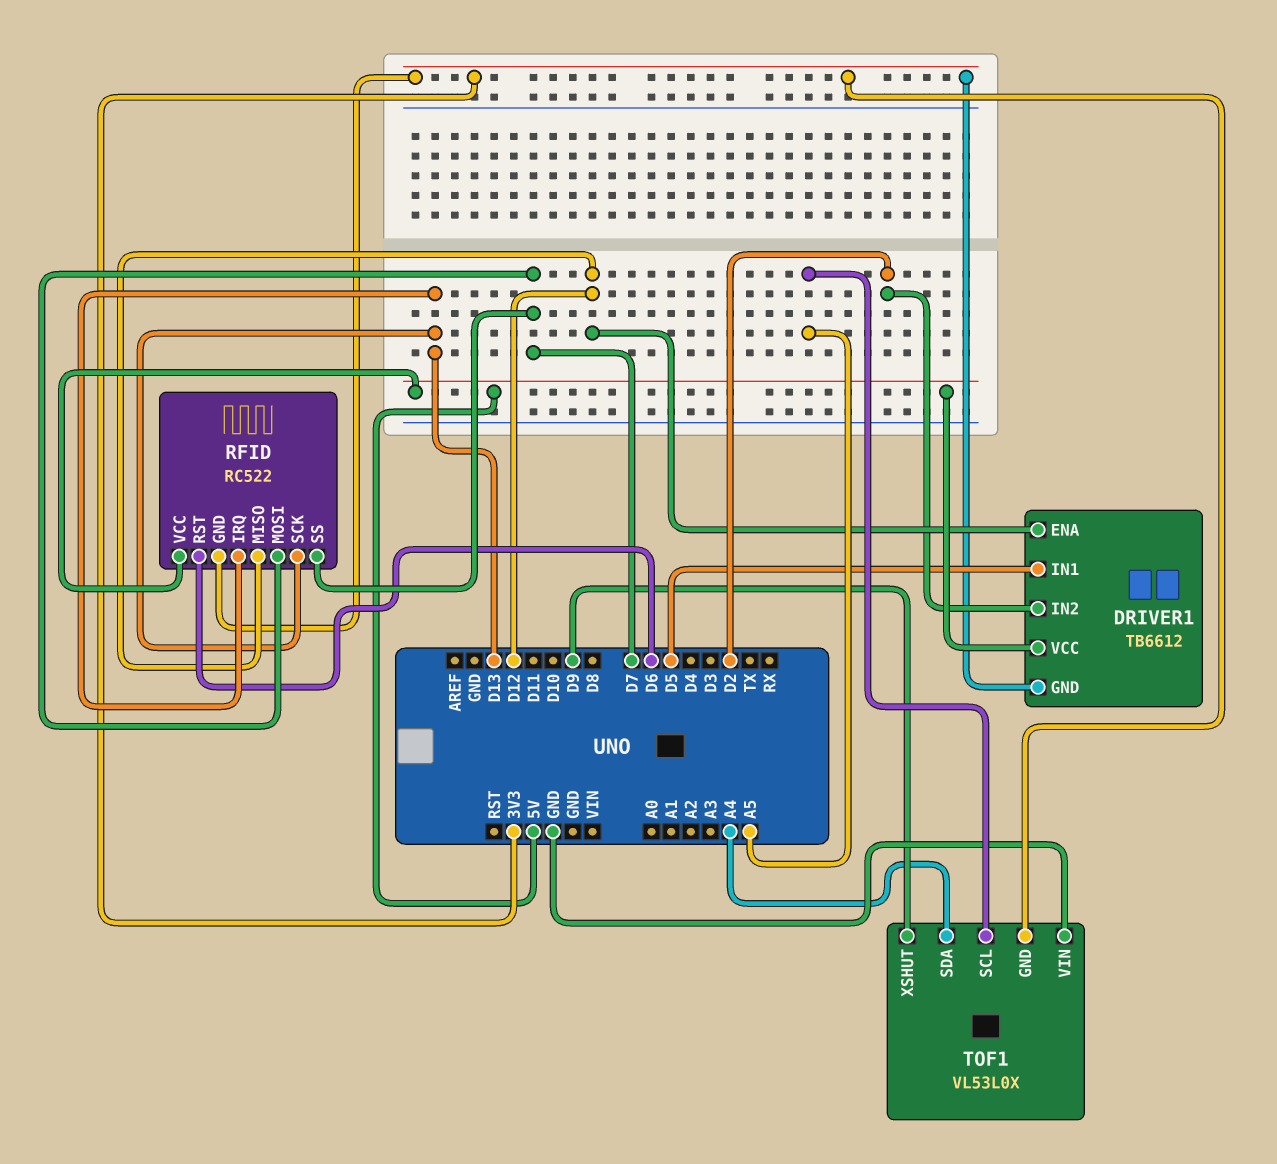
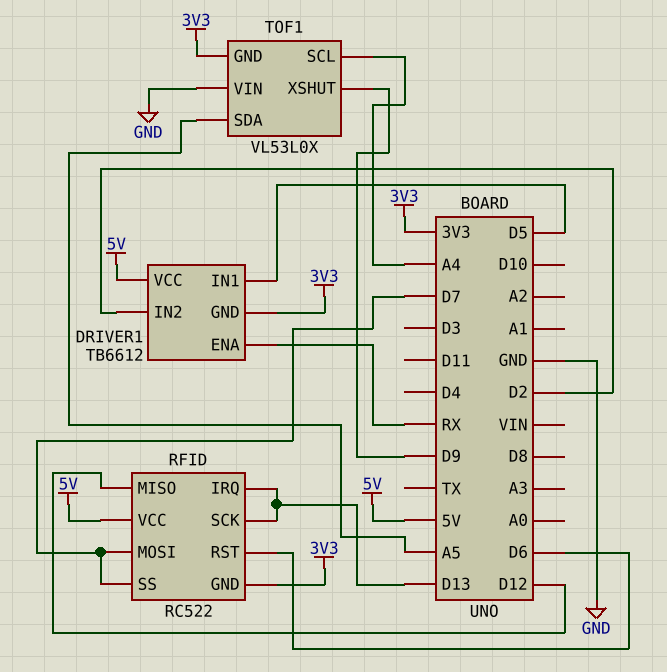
DRIVER1 pin ENA: D12 -> RX
TOF1 pin SCL: A5 -> A4
TOF1 pin SDA: A4 -> A5

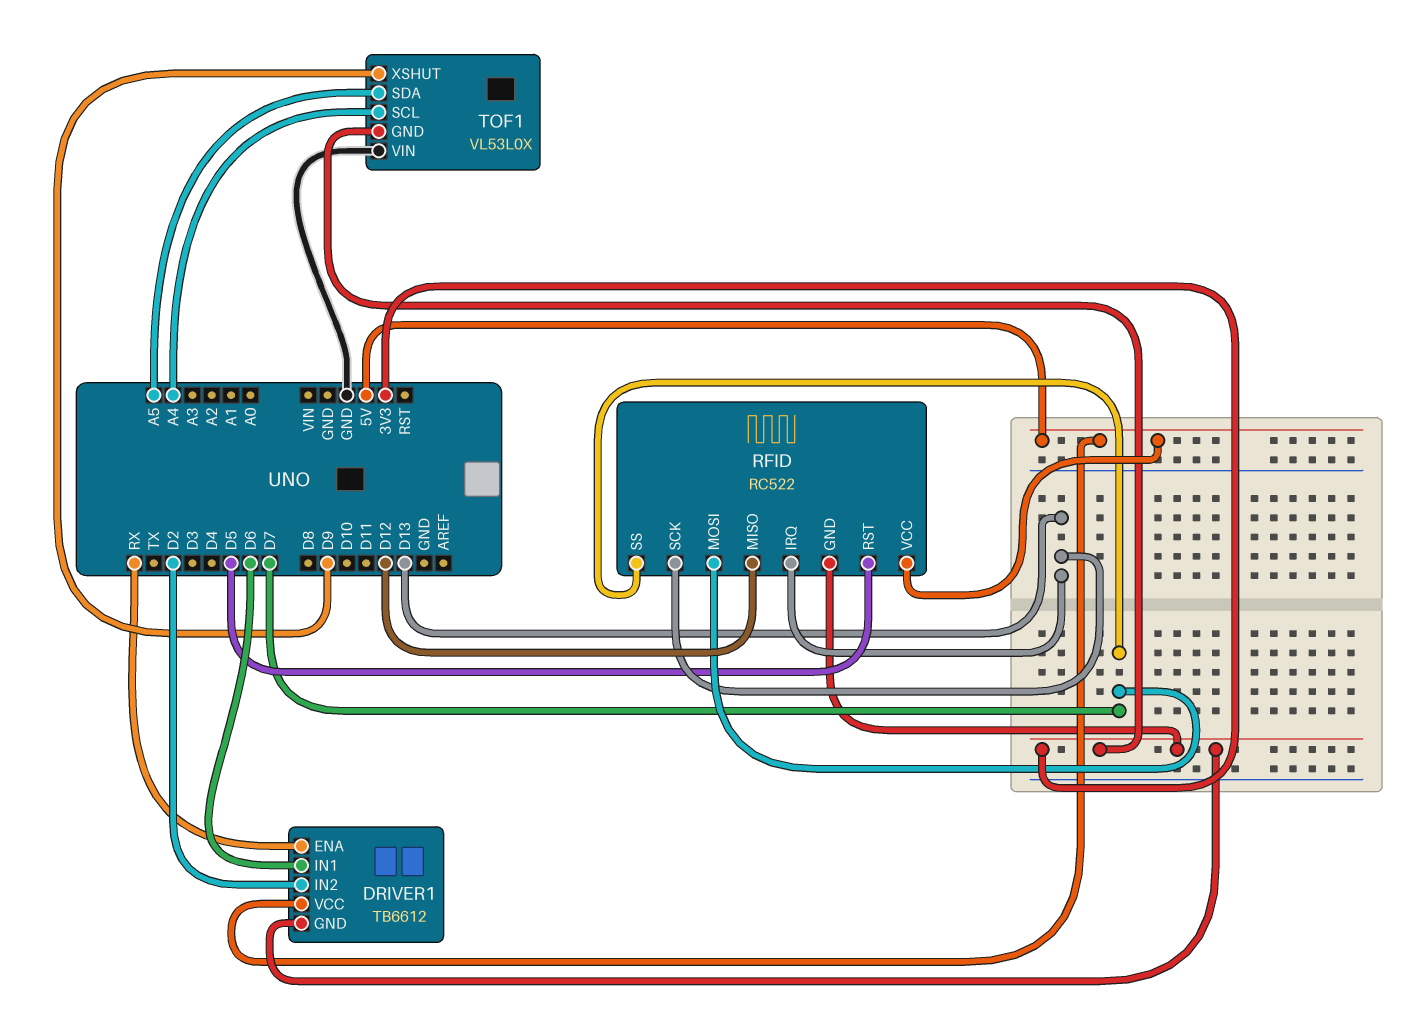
DRIVER1 pin IN1: D5 -> D6
RFID pin RST: D6 -> D5

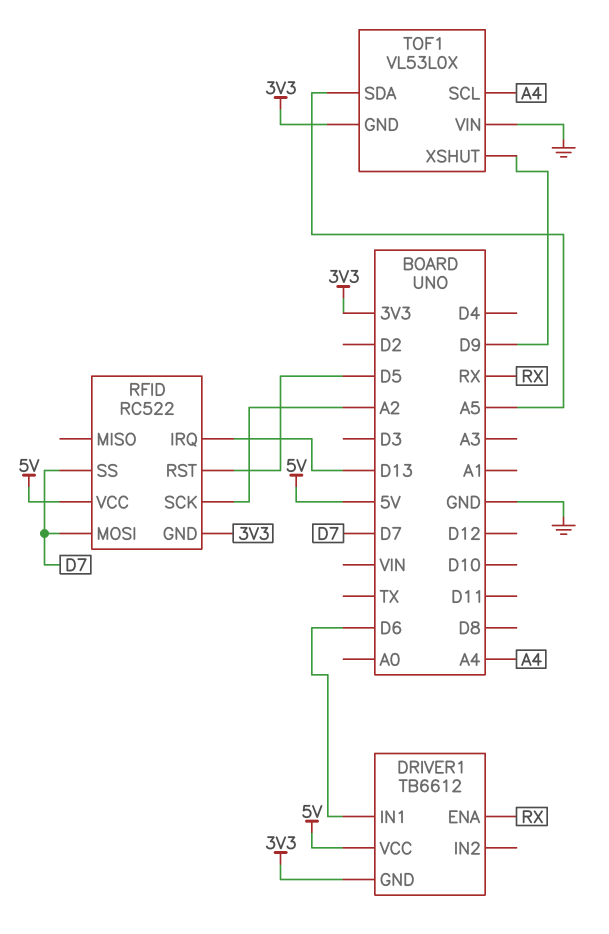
DRIVER1 pin IN2: D2 -> none
RFID pin MISO: D12 -> none
RFID pin SCK: D13 -> A2

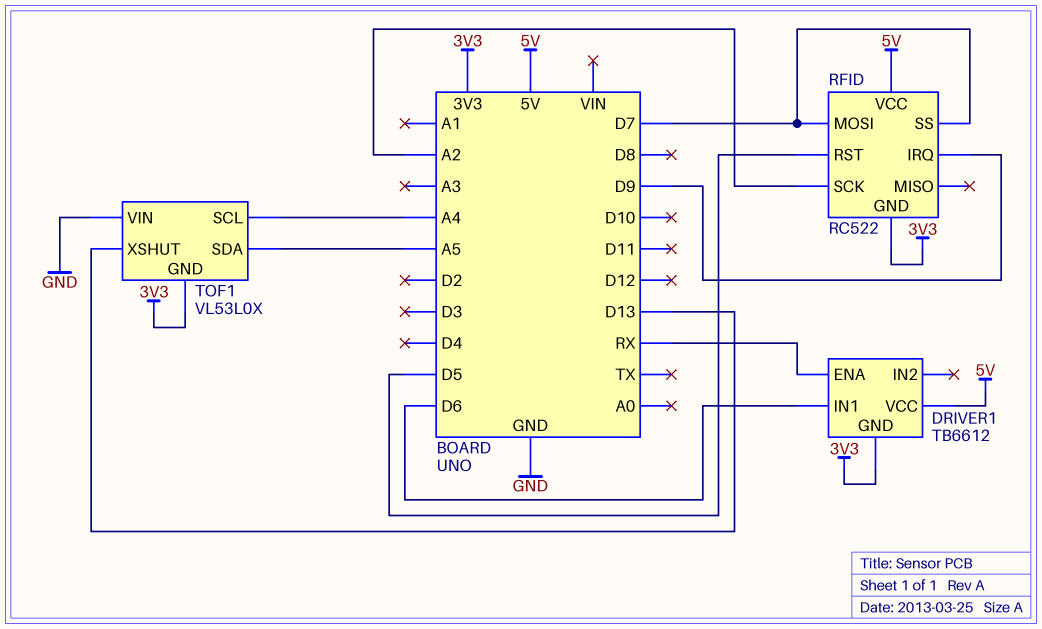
RFID pin IRQ: D13 -> D9
TOF1 pin XSHUT: D9 -> D13

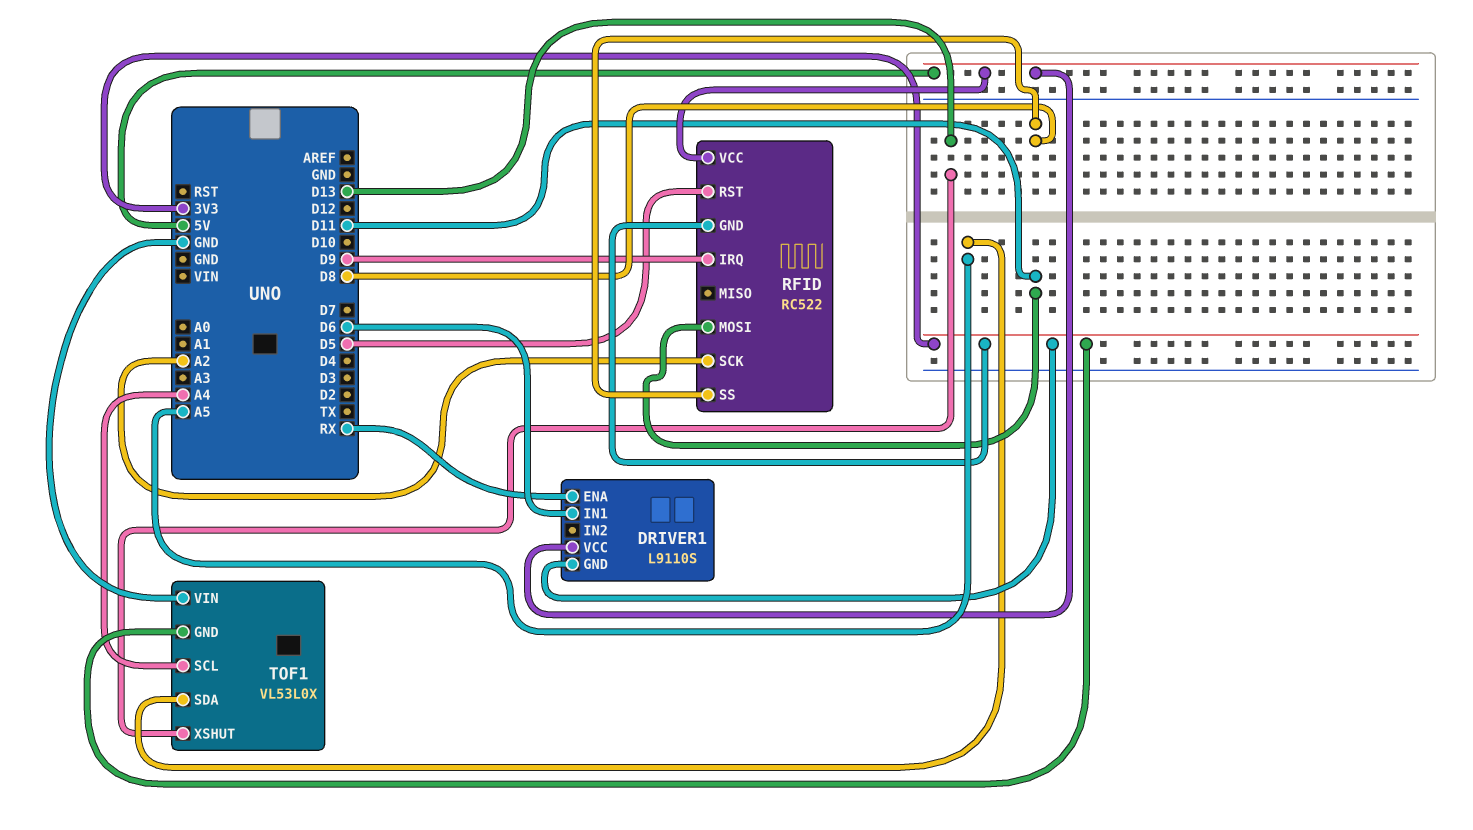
DRIVER1: TB6612 -> L9110S
RFID pin MOSI: D7 -> D11
RFID pin SS: D7 -> D8

